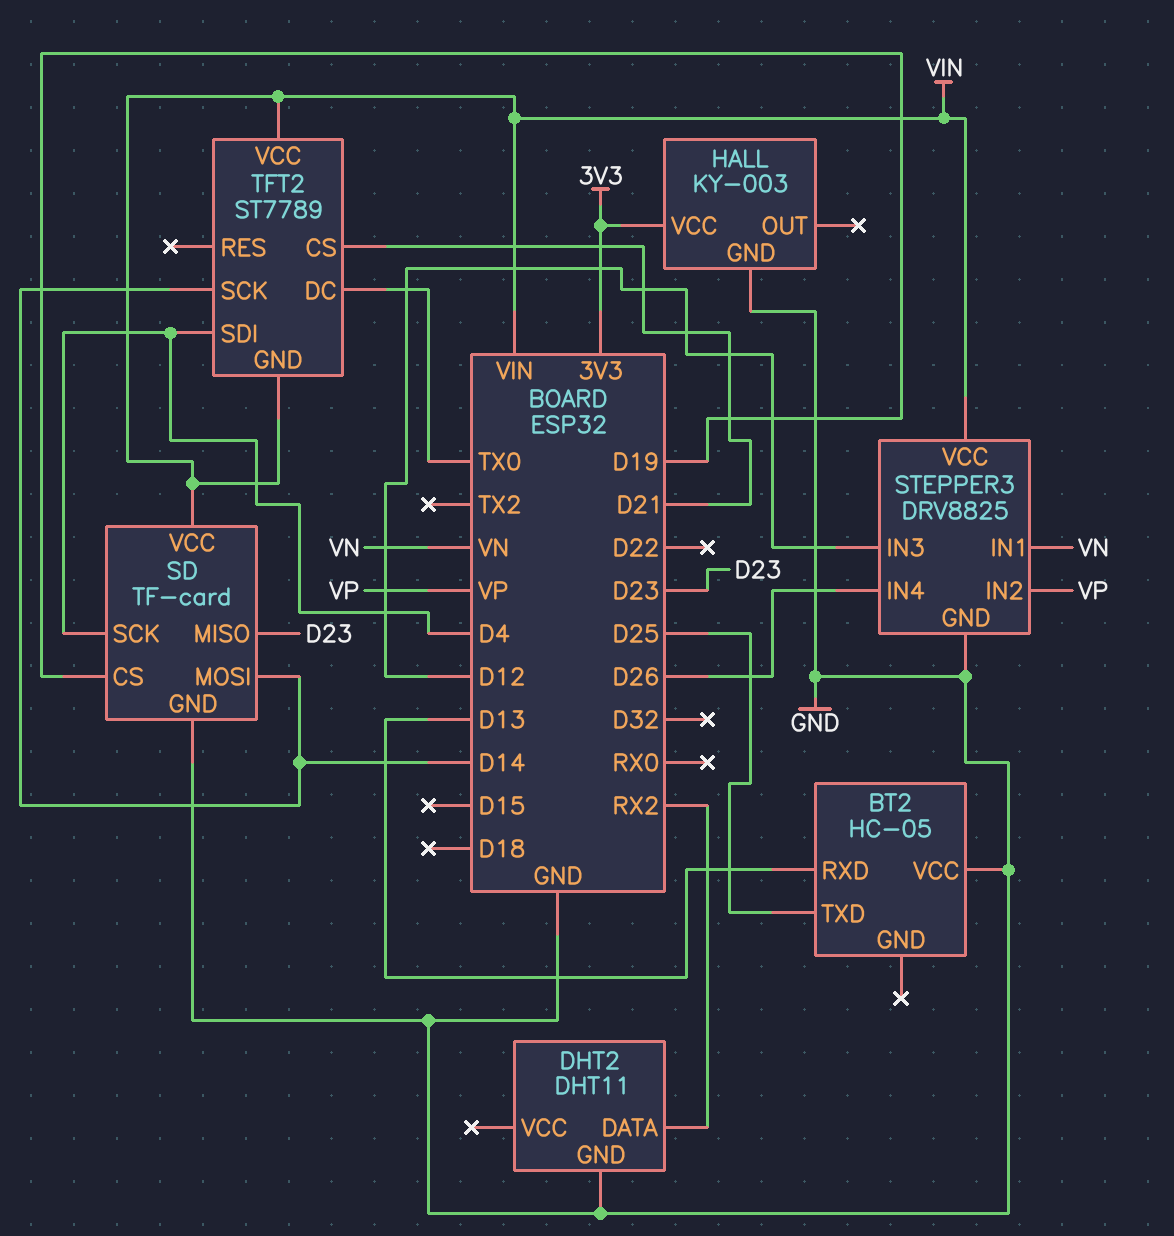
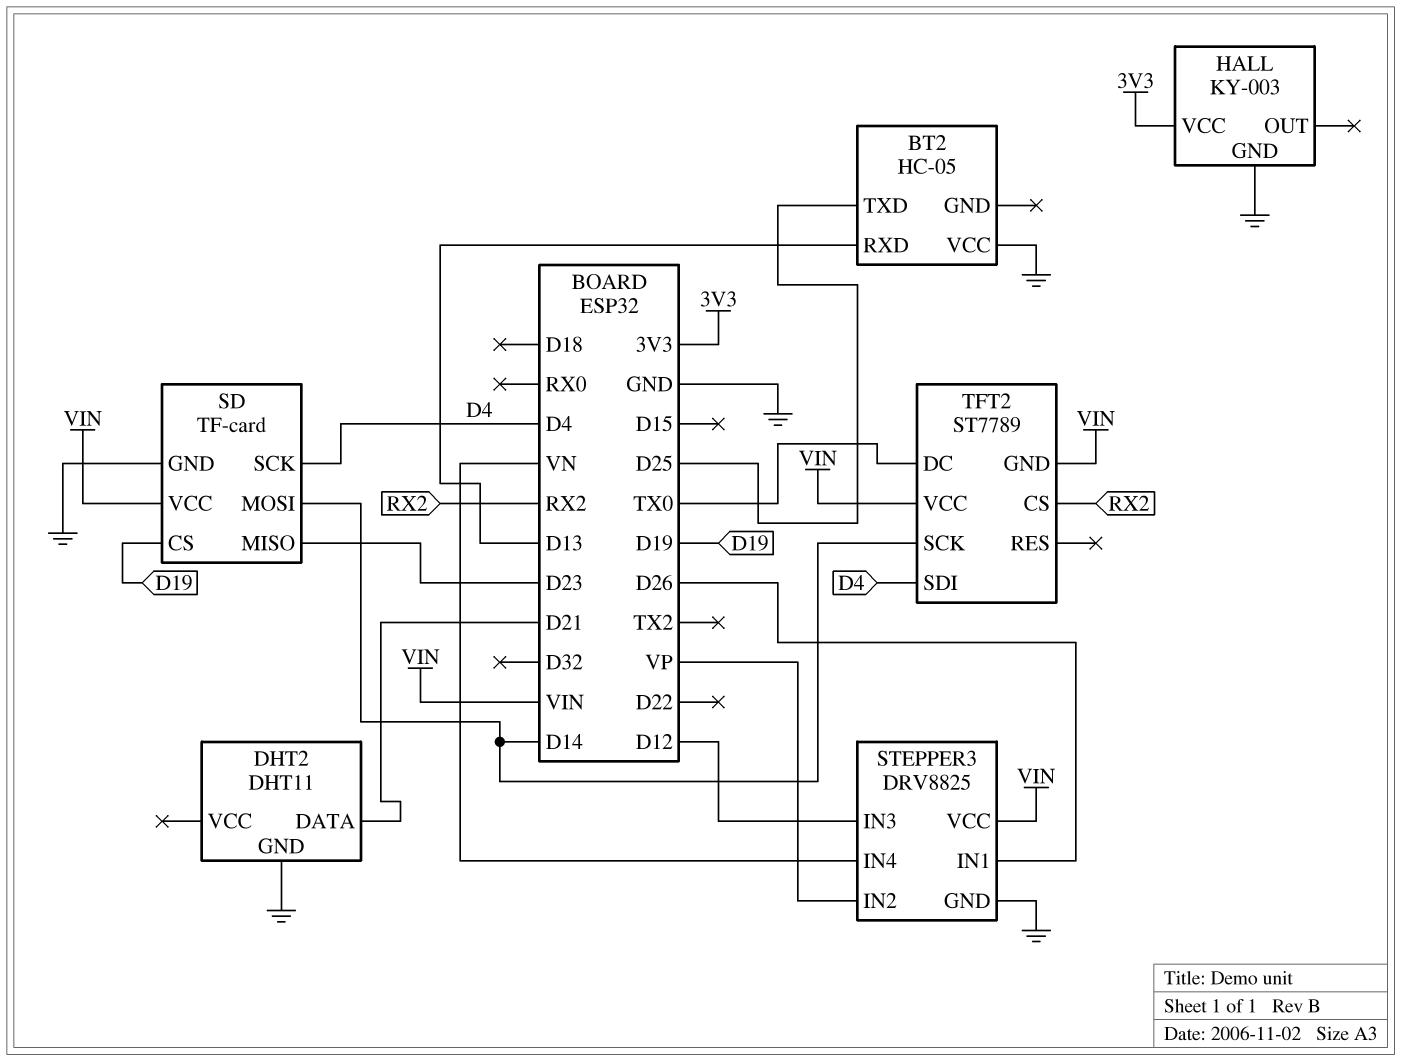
DHT2 pin DATA: RX2 -> D21
STEPPER3 pin IN1: VN -> D26
STEPPER3 pin IN4: D26 -> VN
TFT2 pin CS: D21 -> RX2

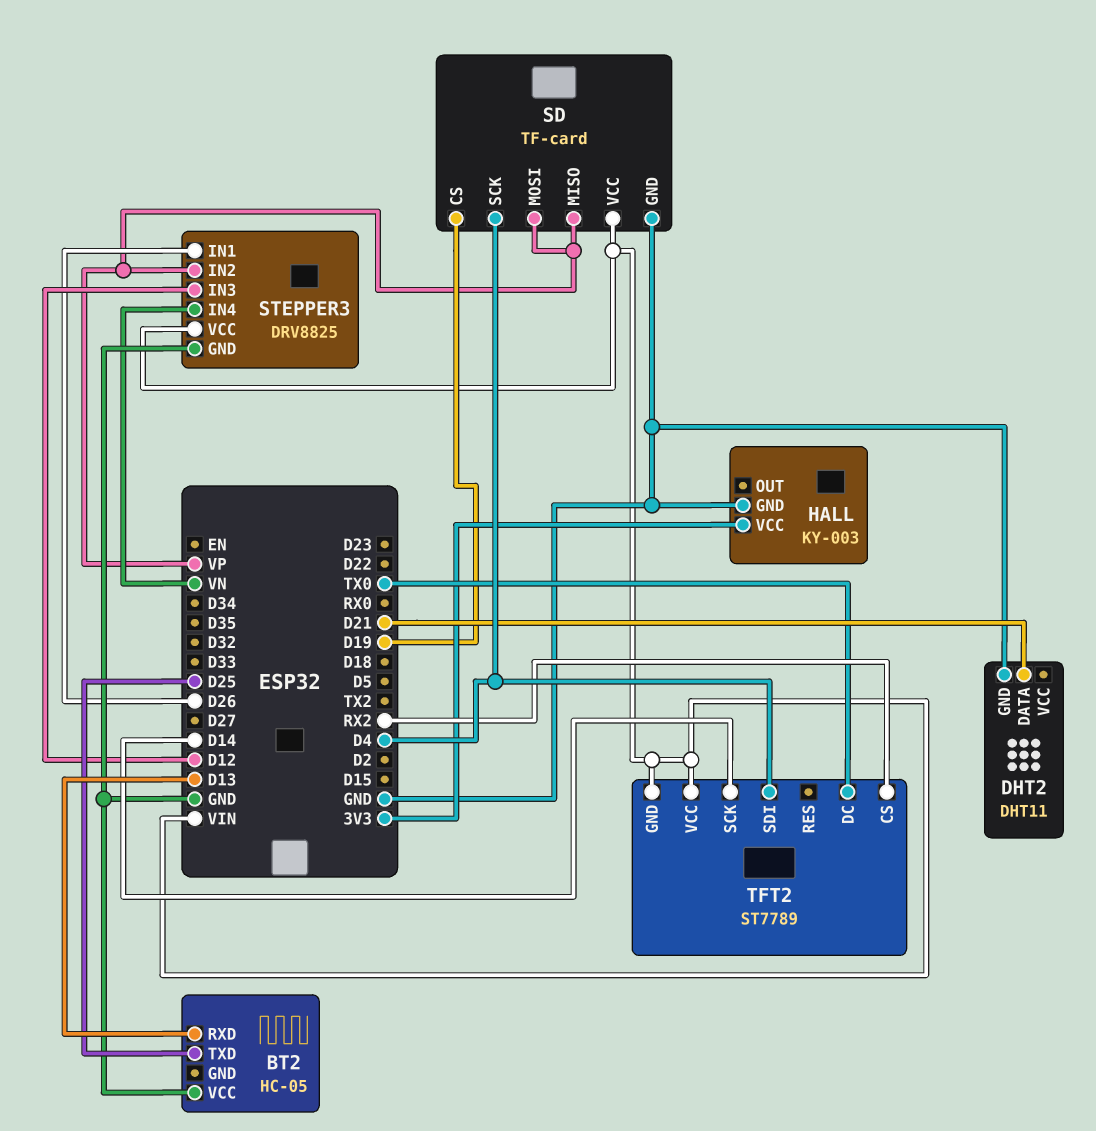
SD pin MISO: D23 -> VP
SD pin MOSI: D14 -> VP

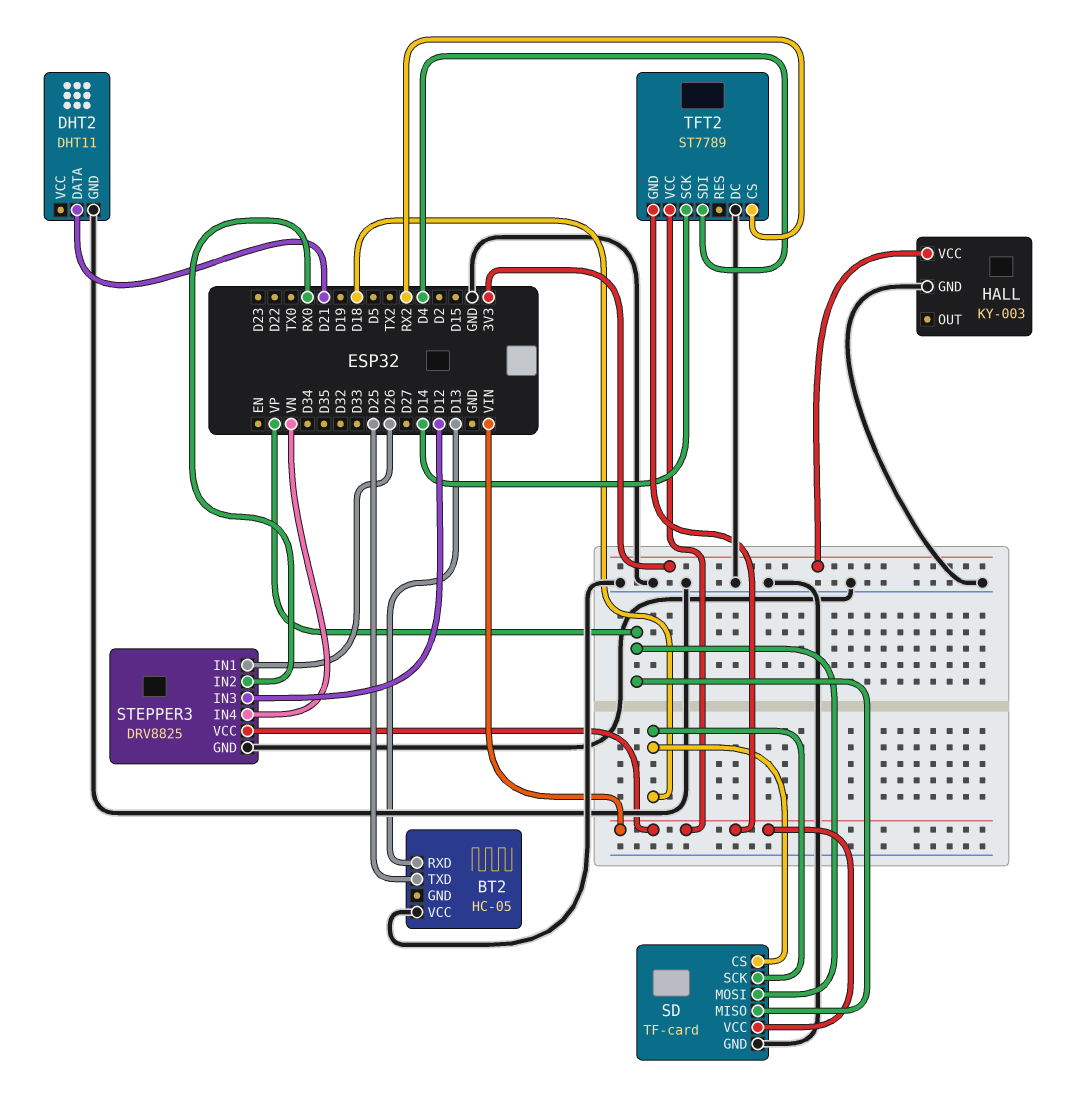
SD pin CS: D19 -> D18
SD pin SCK: D4 -> D18
STEPPER3 pin IN2: VP -> RX0
TFT2 pin DC: TX0 -> GND

